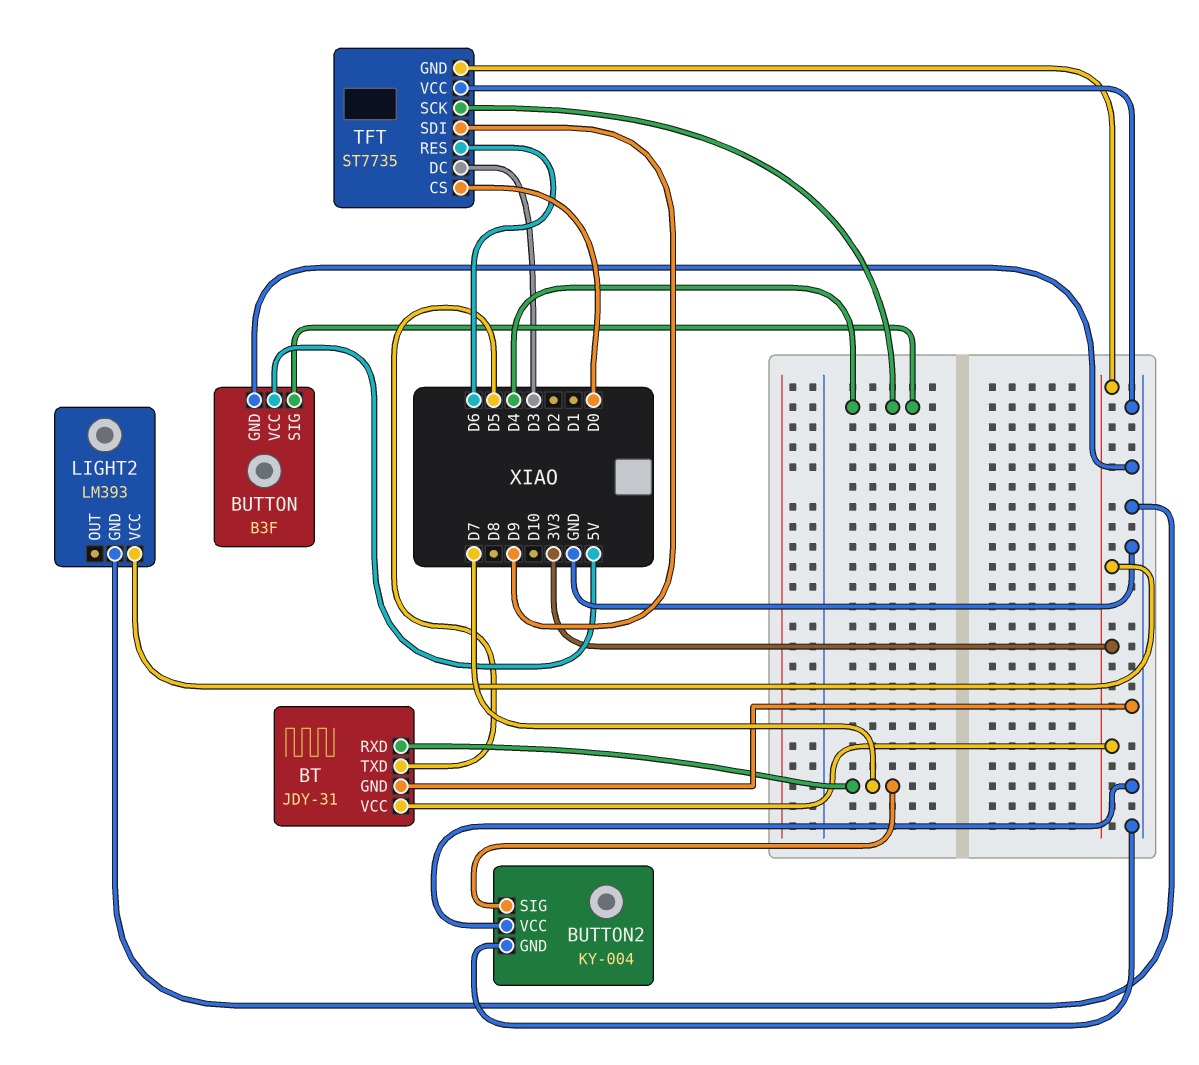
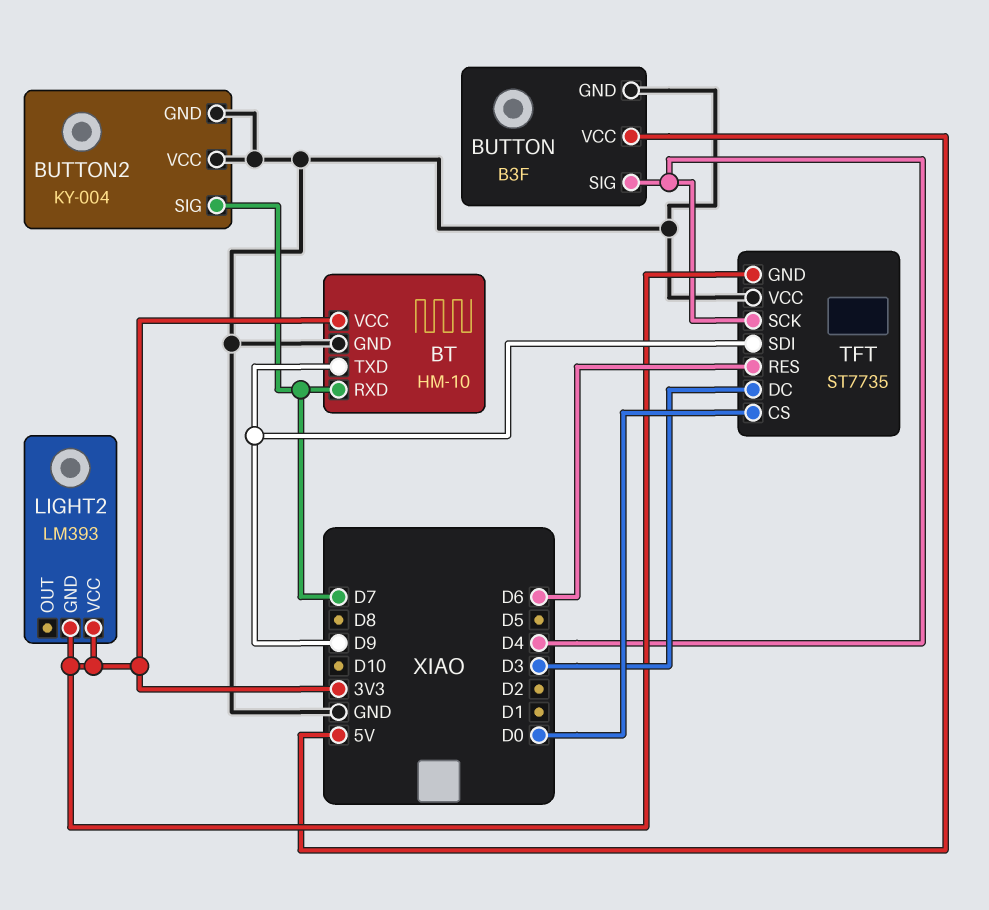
BT: JDY-31 -> HM-10
BT pin TXD: D5 -> D9
LIGHT2 pin GND: GND -> 3V3

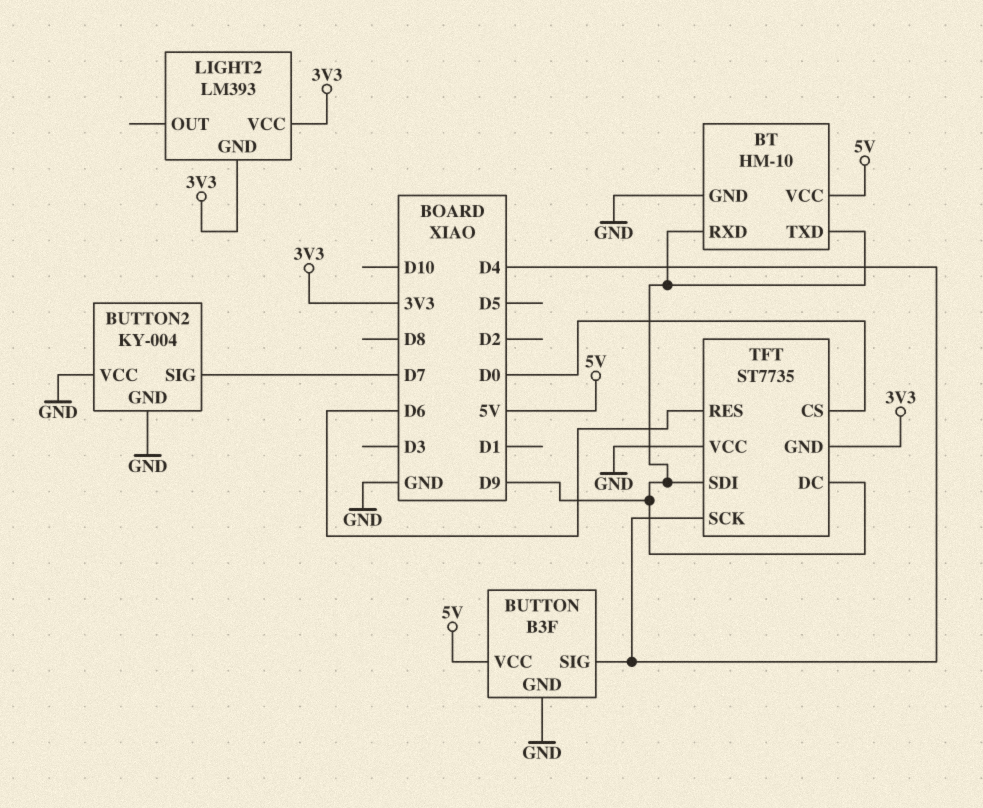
BT pin RXD: D7 -> D9
BT pin VCC: 3V3 -> 5V
TFT pin DC: D3 -> D9

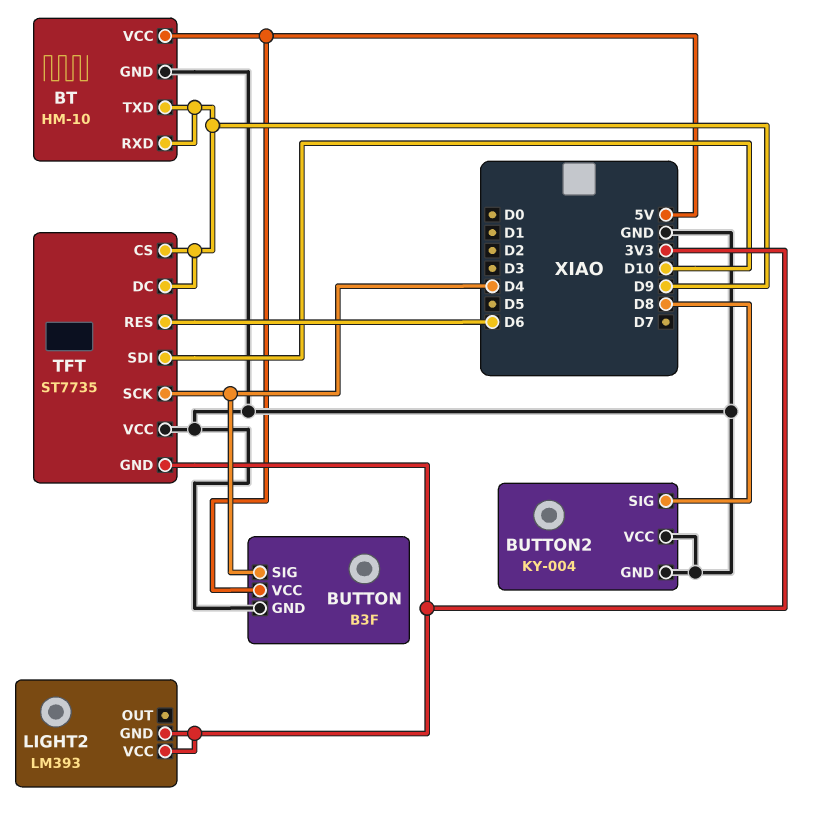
BUTTON2 pin SIG: D7 -> D8
TFT pin CS: D0 -> D9
TFT pin SDI: D9 -> D10

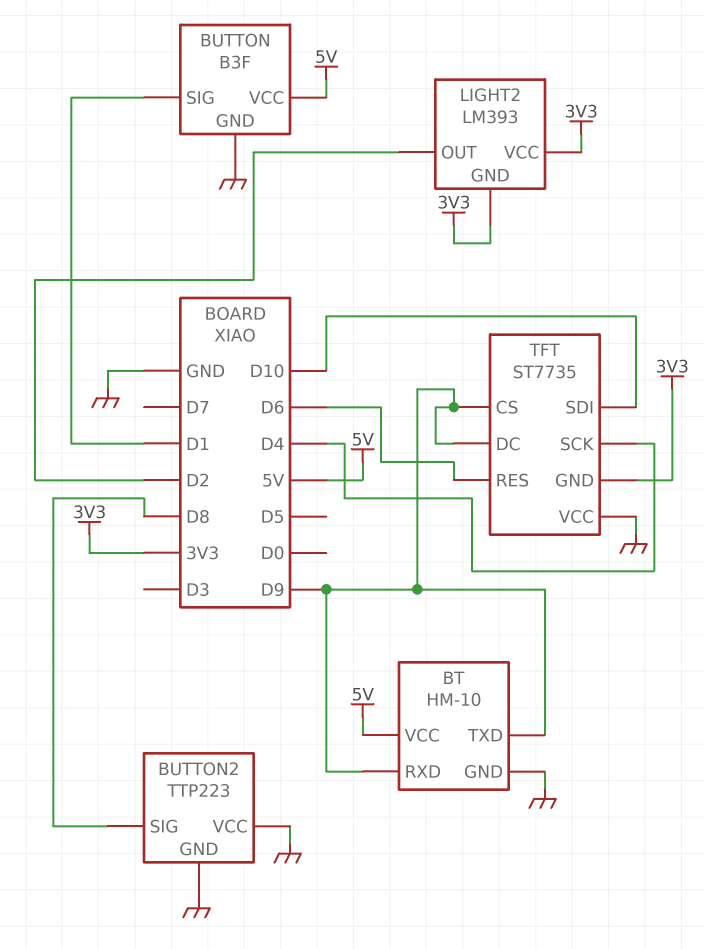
BUTTON pin SIG: D4 -> D1
BUTTON2: KY-004 -> TTP223
LIGHT2 pin OUT: none -> D2

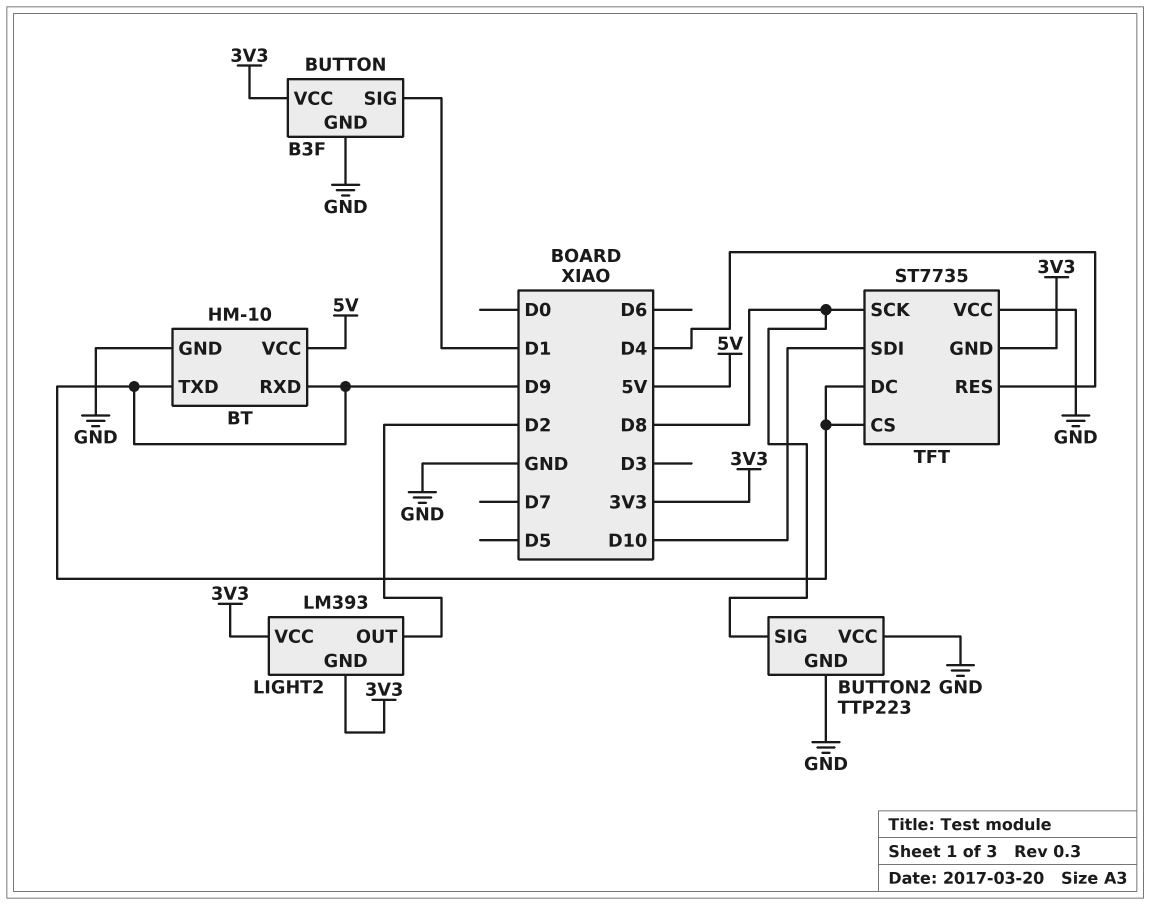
BUTTON pin VCC: 5V -> 3V3
TFT pin RES: D6 -> D4
TFT pin SCK: D4 -> D8

